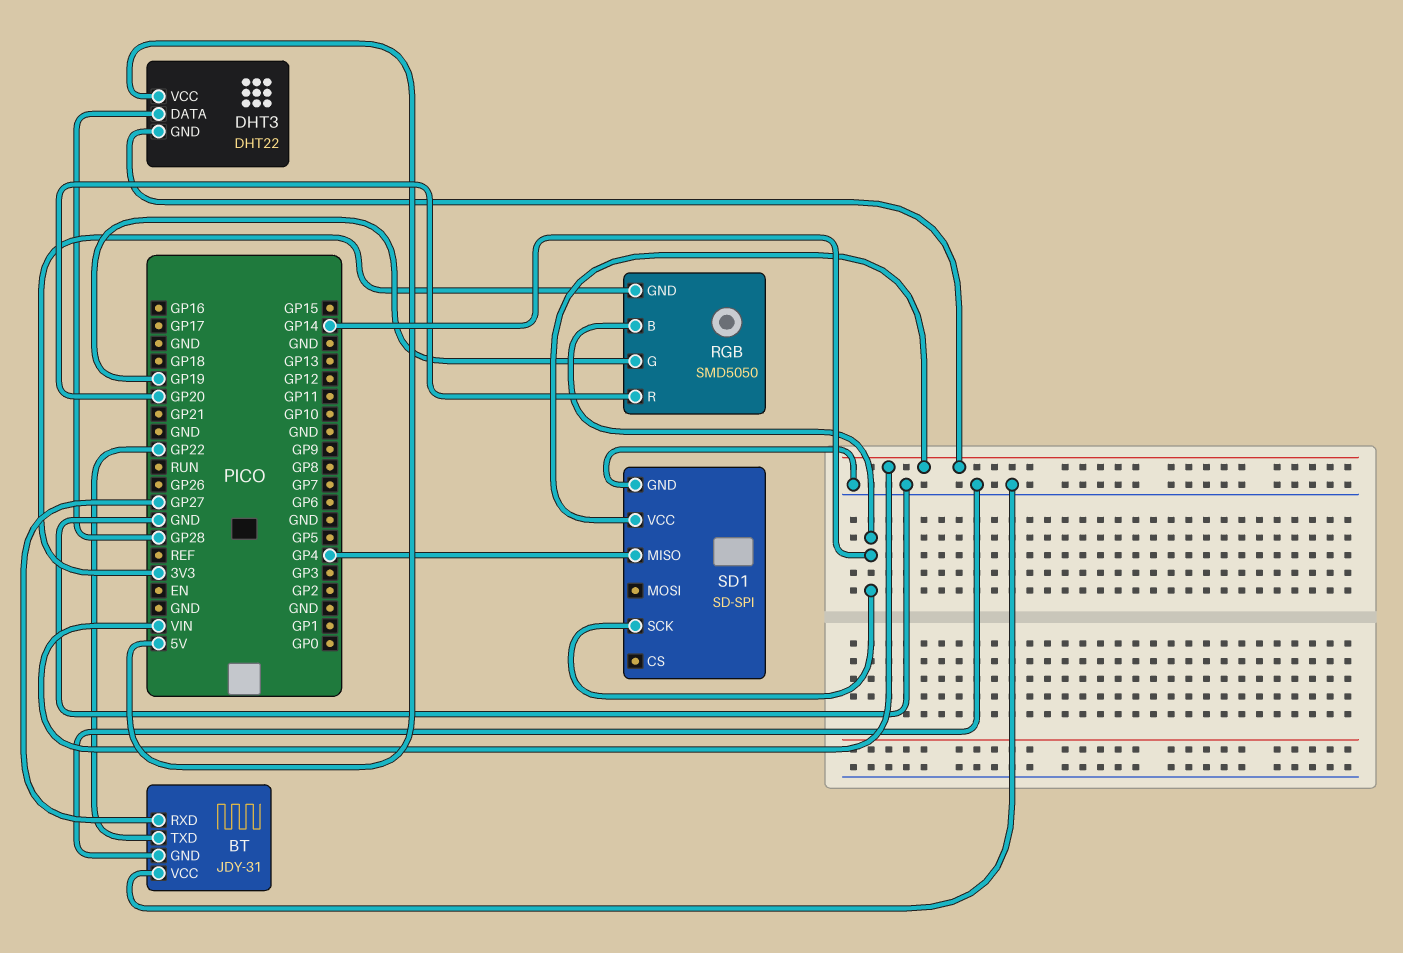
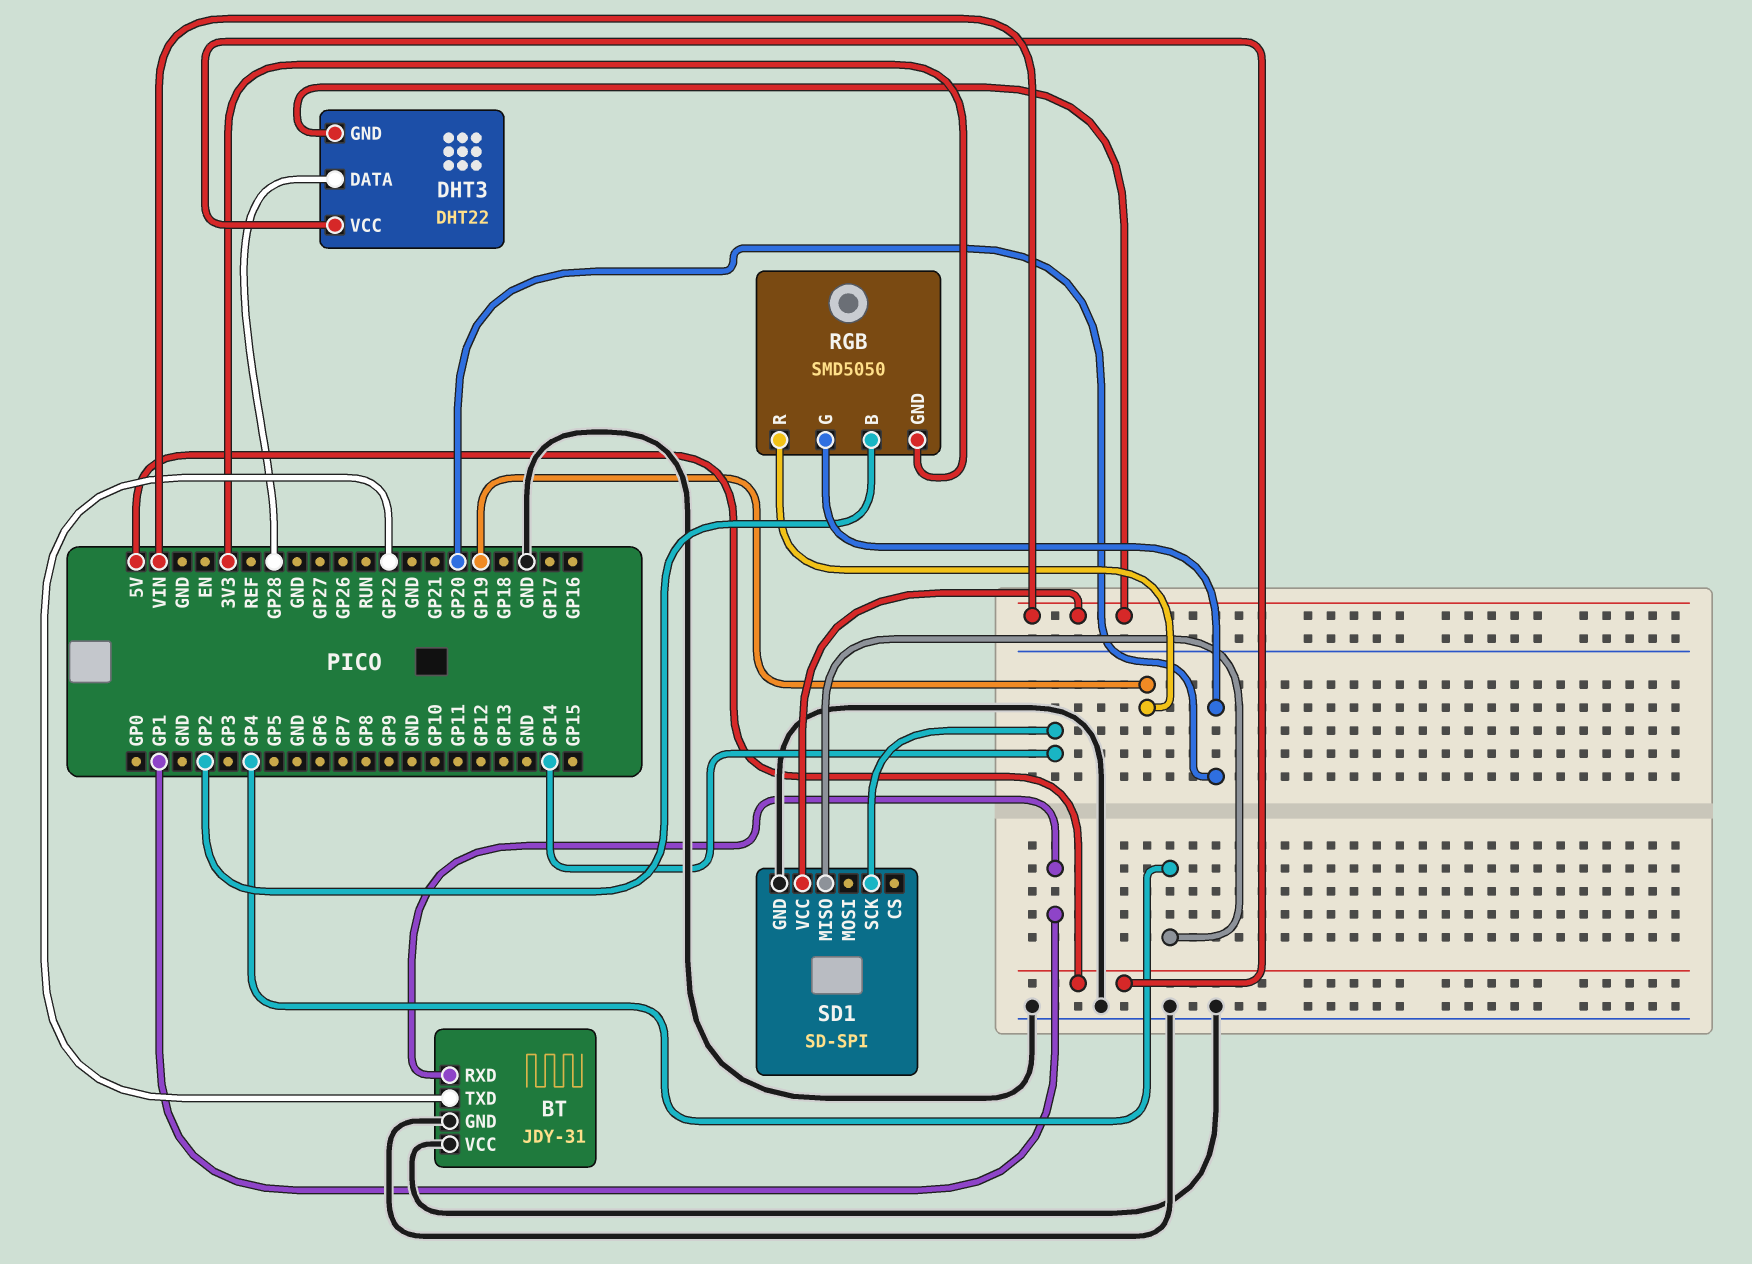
BT pin RXD: GP27 -> GP1
RGB pin B: GP14 -> GP2
RGB pin G: GP19 -> GP20
RGB pin R: GP20 -> GP19

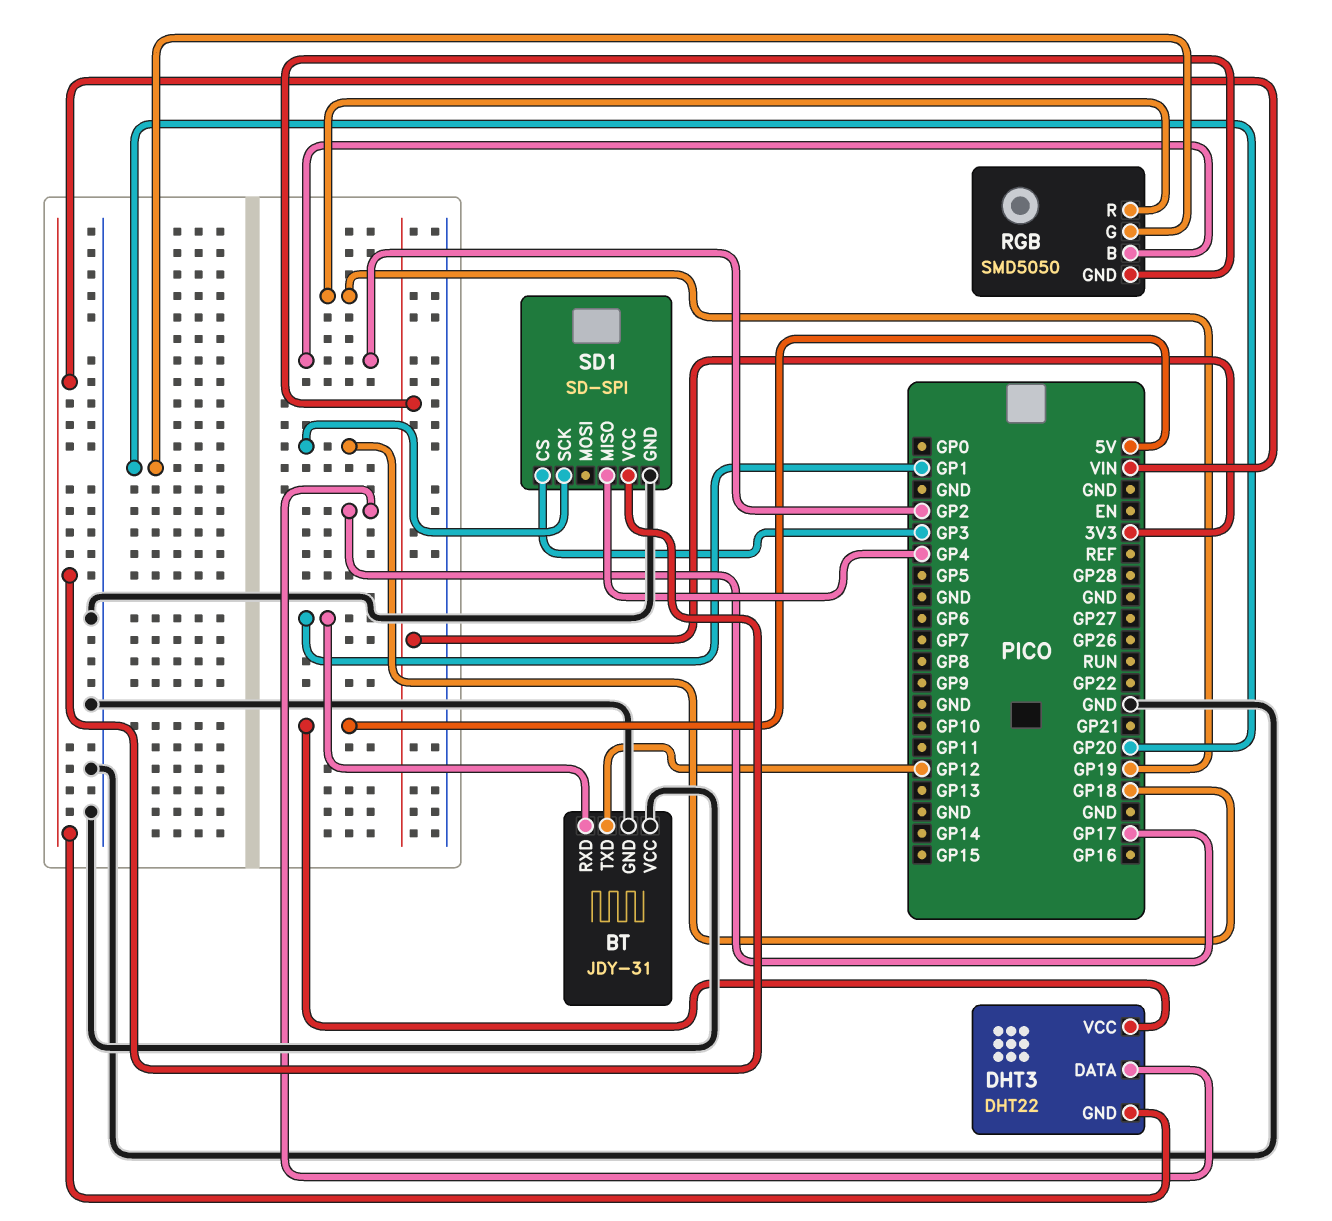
BT pin TXD: GP22 -> GP12
DHT3 pin DATA: GP28 -> GP17
SD1 pin CS: none -> GP3
SD1 pin SCK: GP14 -> GP18

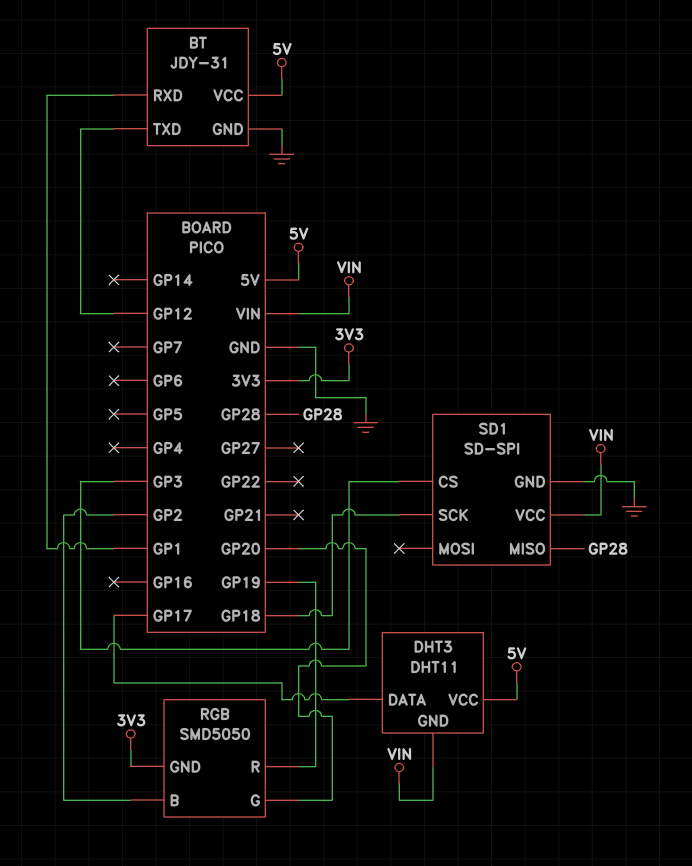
BT pin VCC: GND -> 5V
DHT3: DHT22 -> DHT11
SD1 pin MISO: GP4 -> GP28

